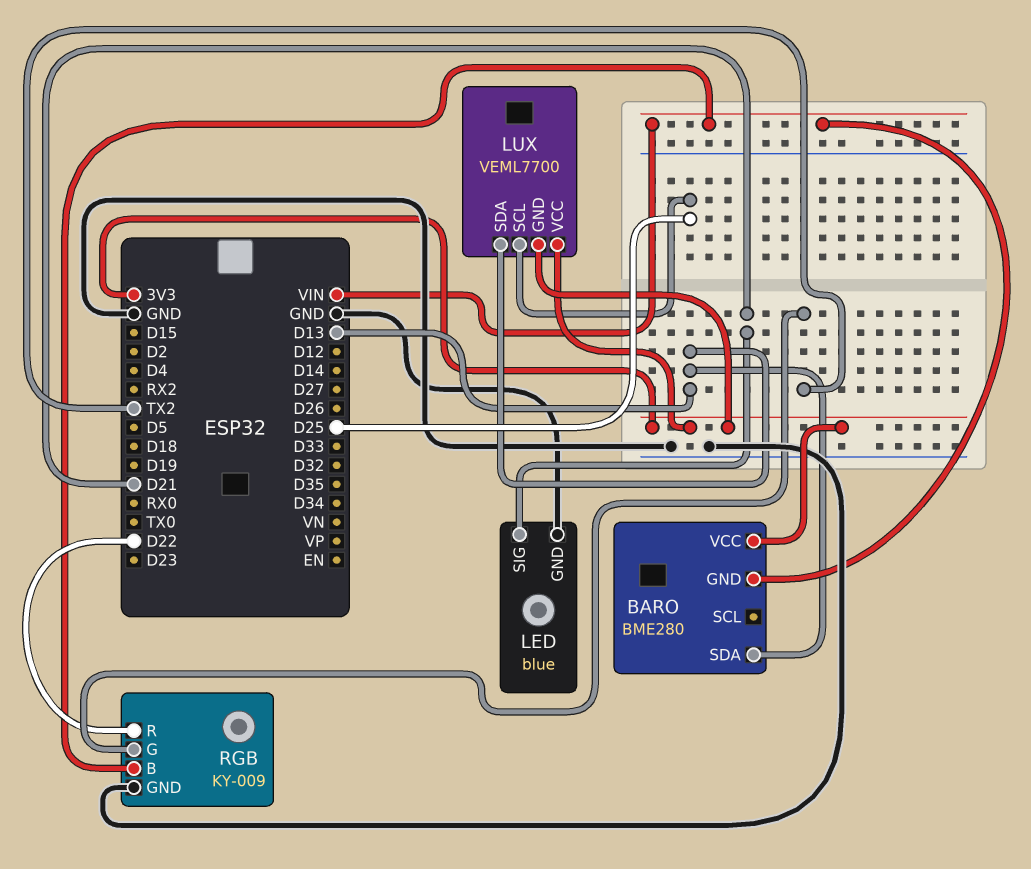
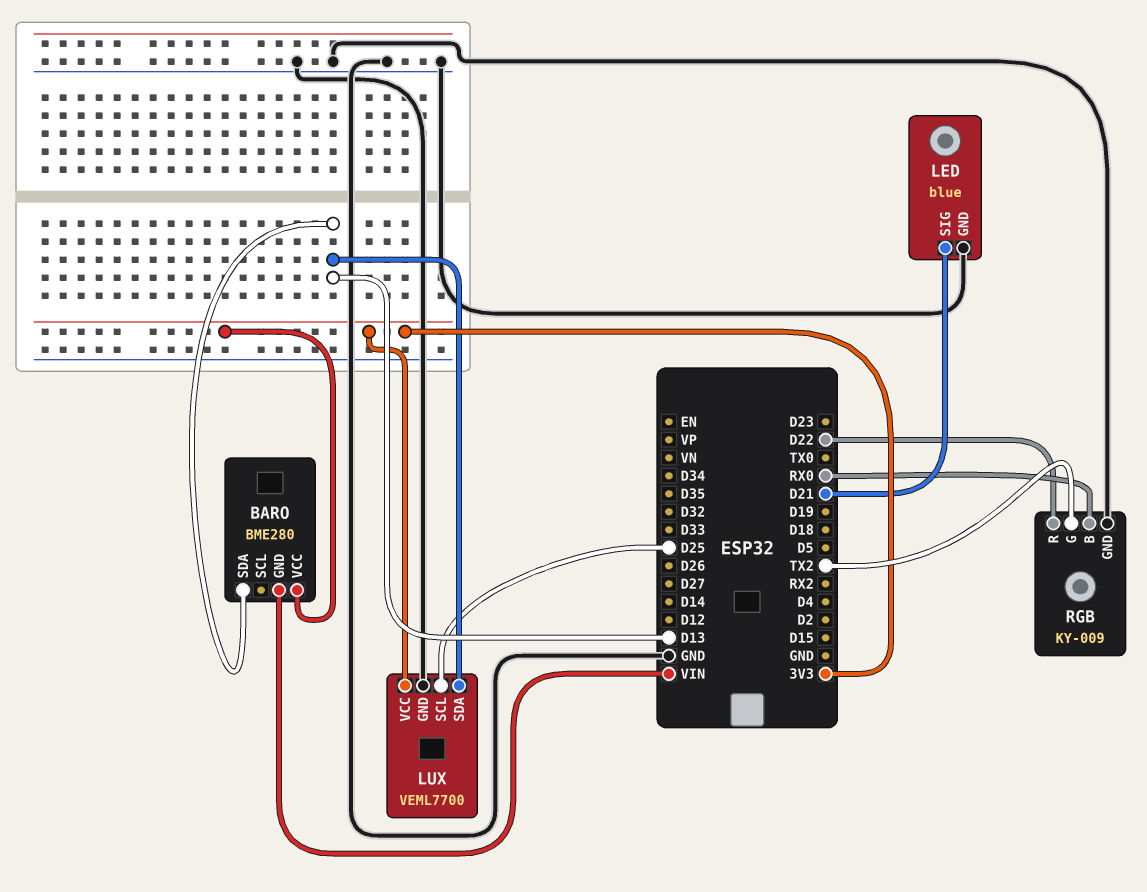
LUX pin GND: 3V3 -> GND
RGB pin B: VIN -> RX0

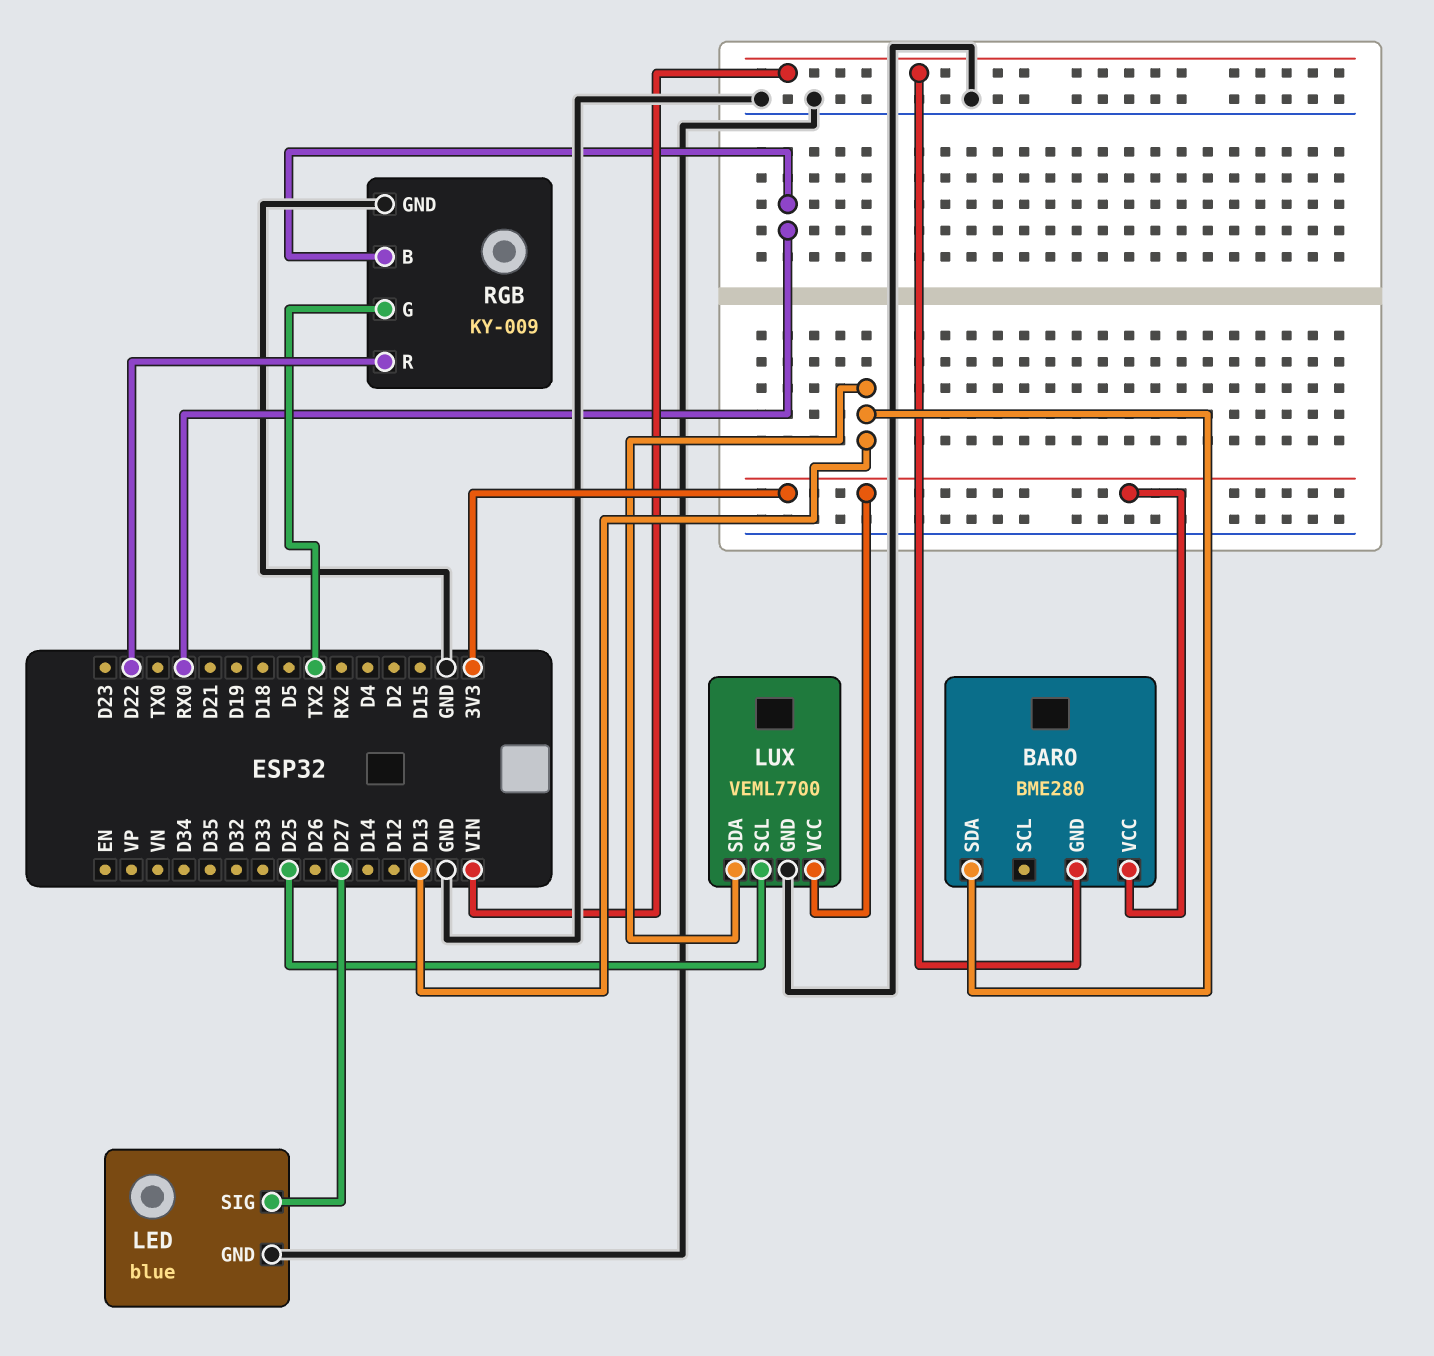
LED pin SIG: D21 -> D27

